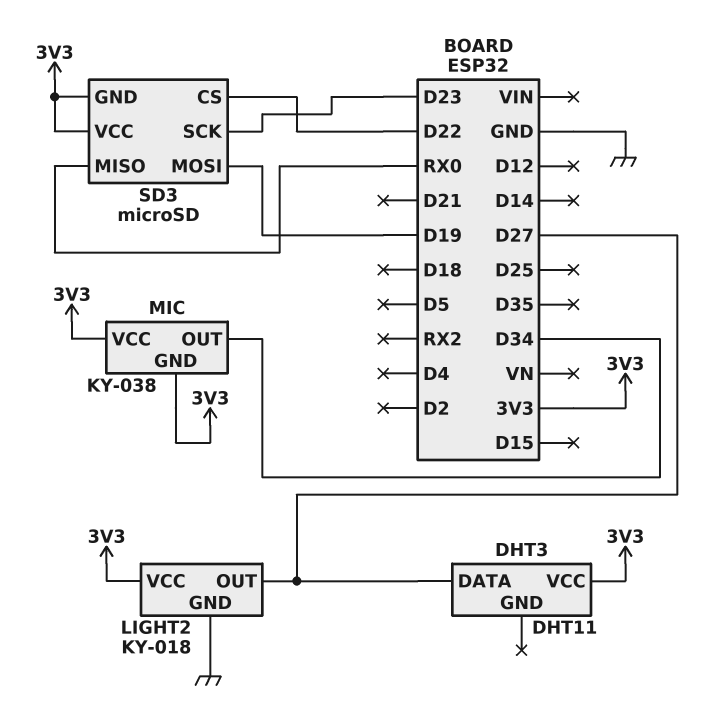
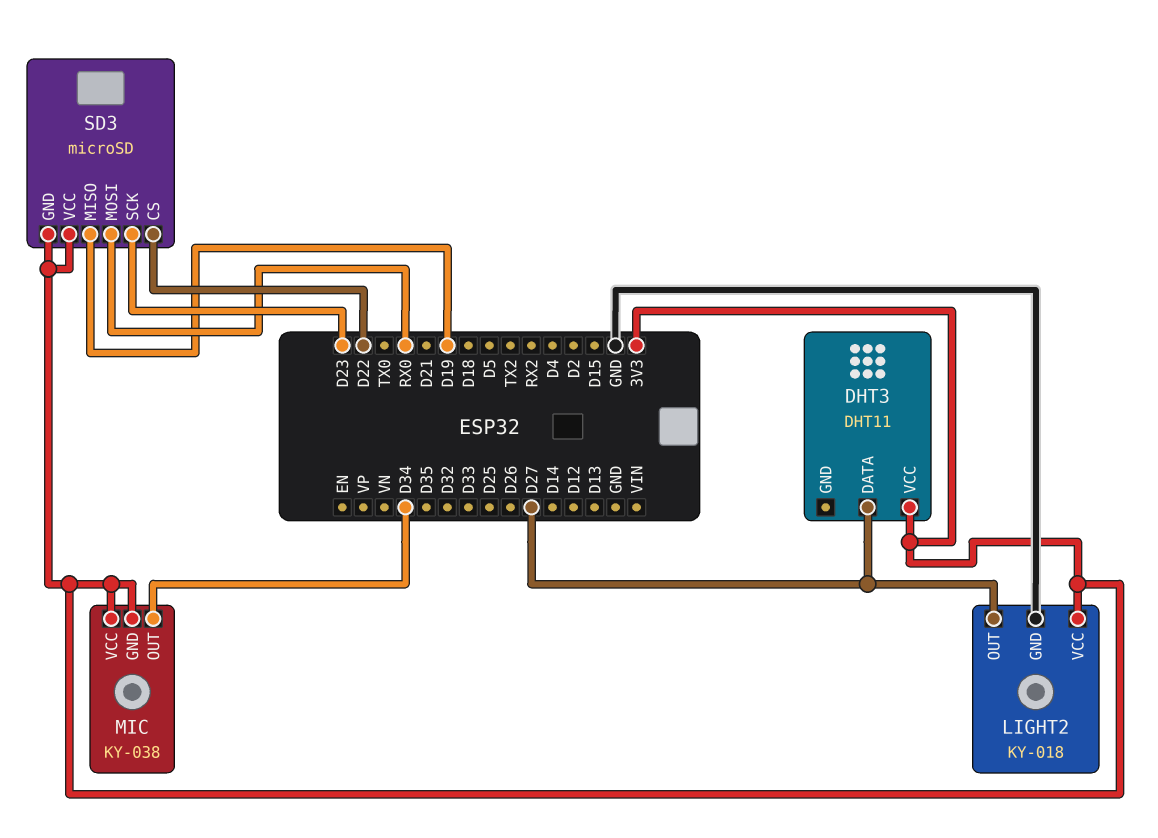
SD3 pin MISO: RX0 -> D19
SD3 pin MOSI: D19 -> RX0

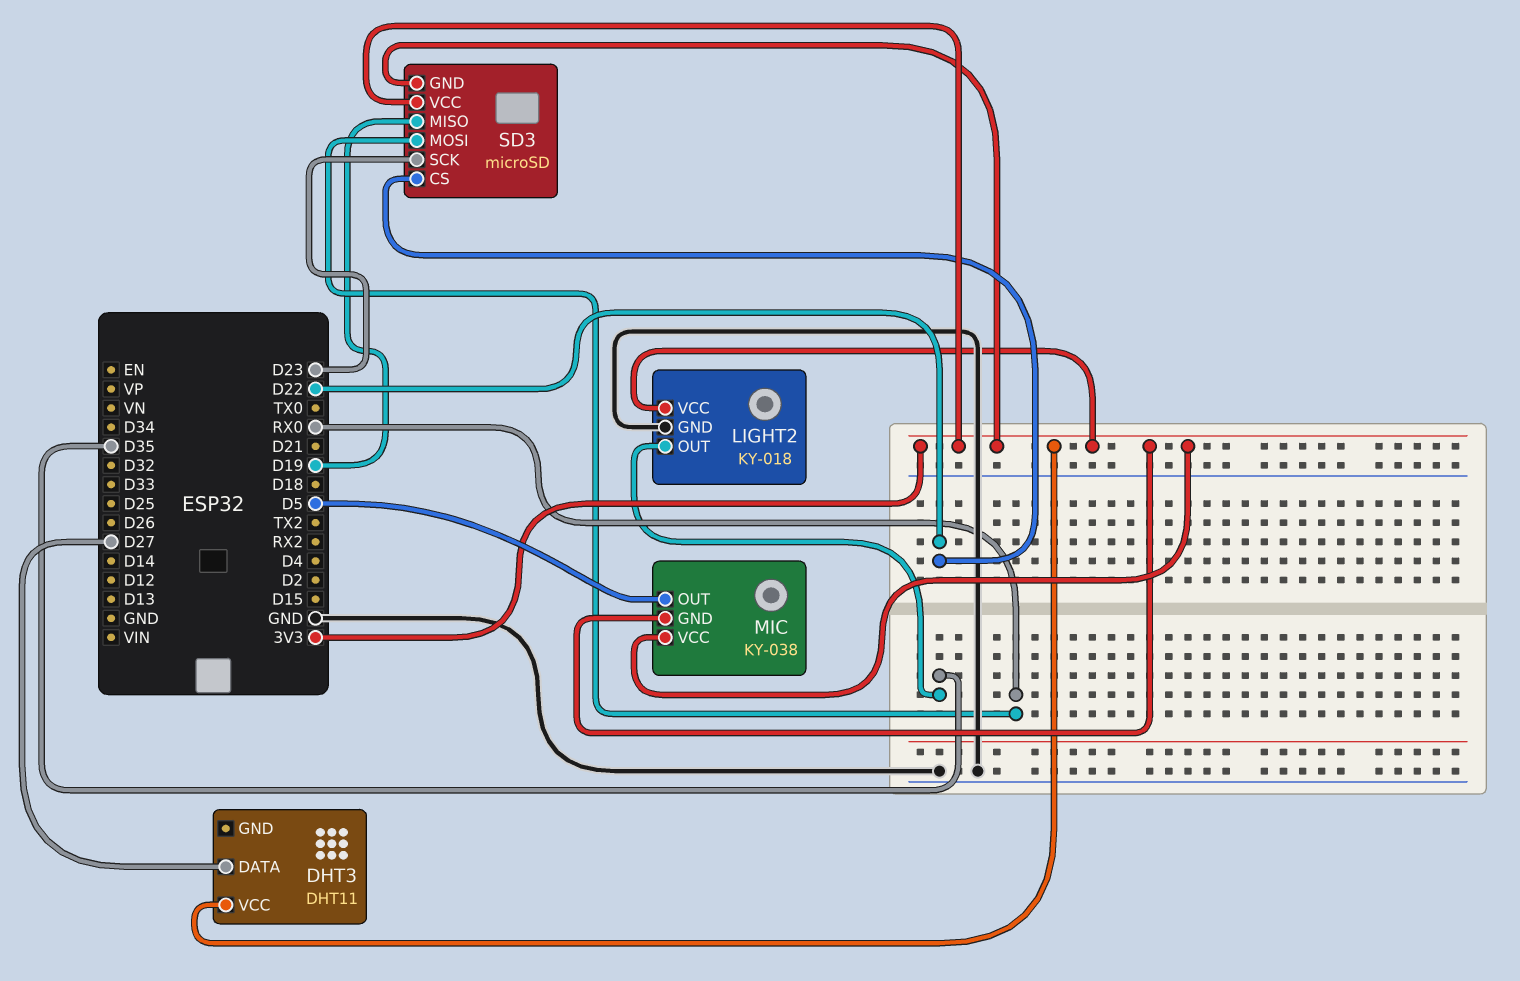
LIGHT2 pin OUT: D27 -> D35
MIC pin OUT: D34 -> D5

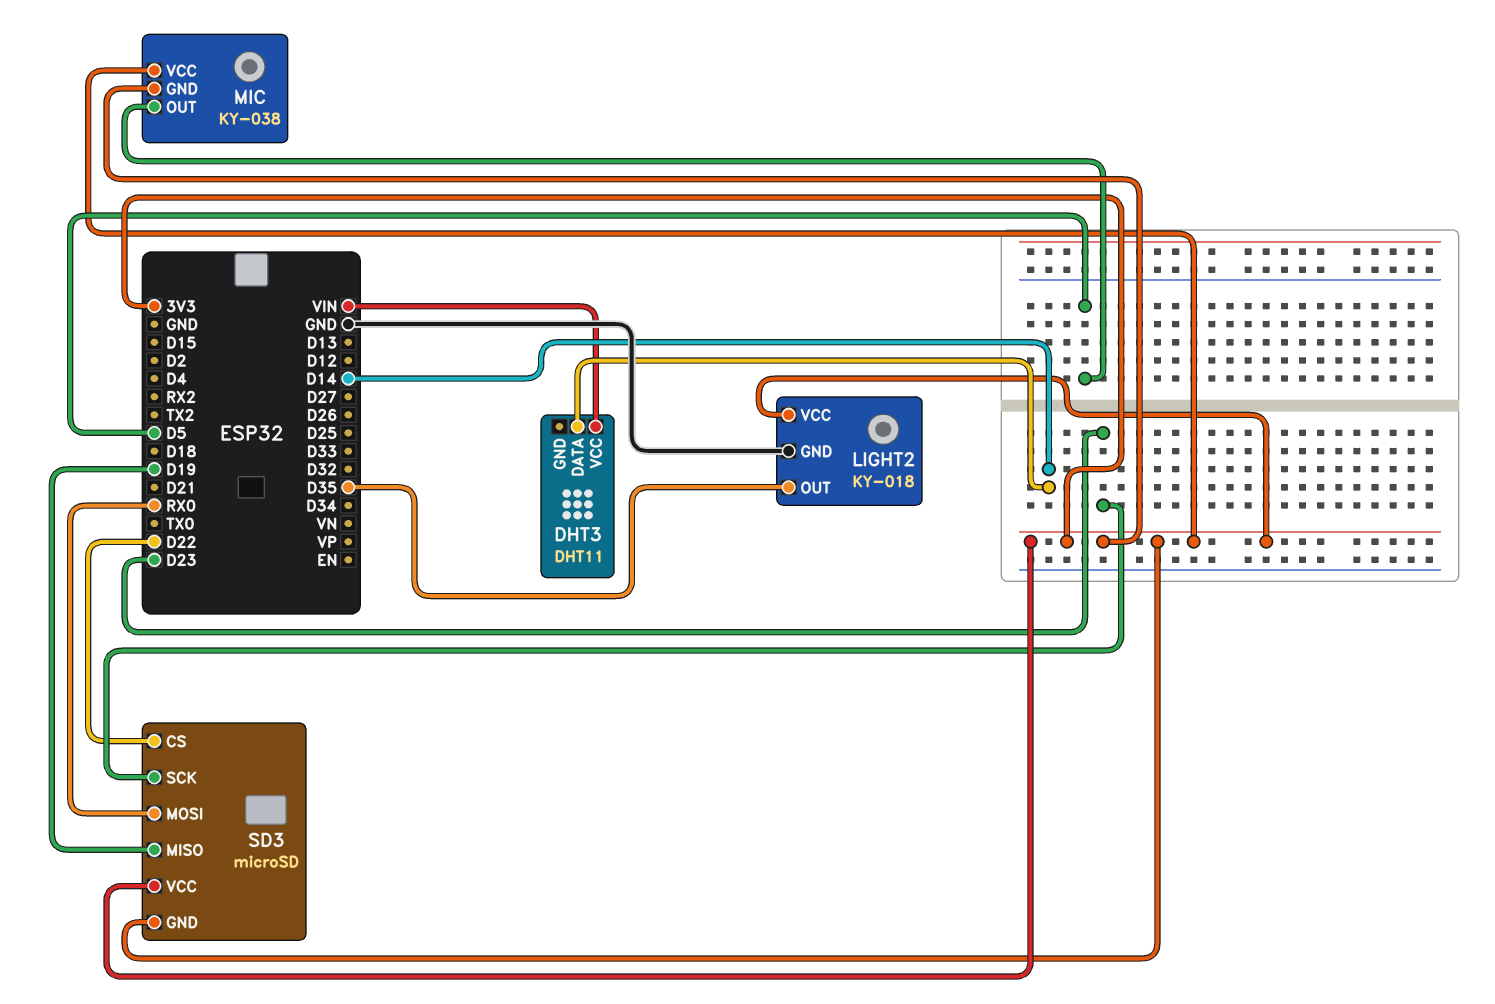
DHT3 pin DATA: D27 -> D14
DHT3 pin VCC: 3V3 -> VIN

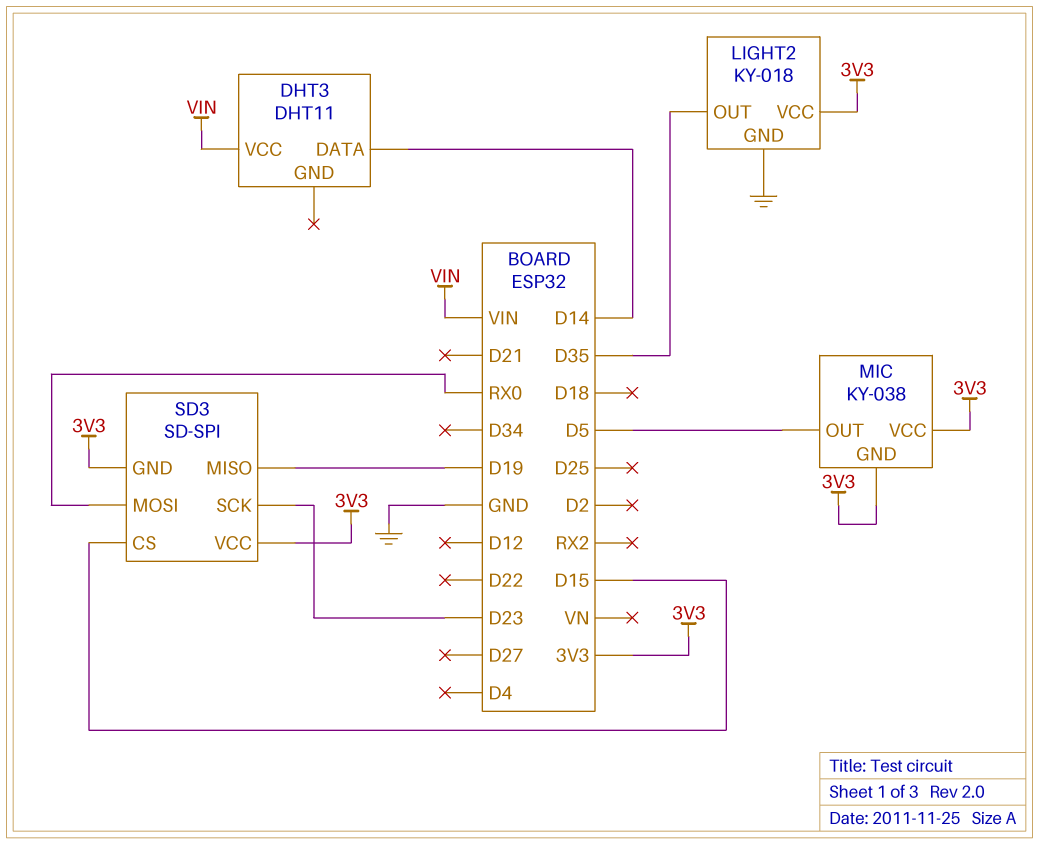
SD3: microSD -> SD-SPI
SD3 pin CS: D22 -> D15

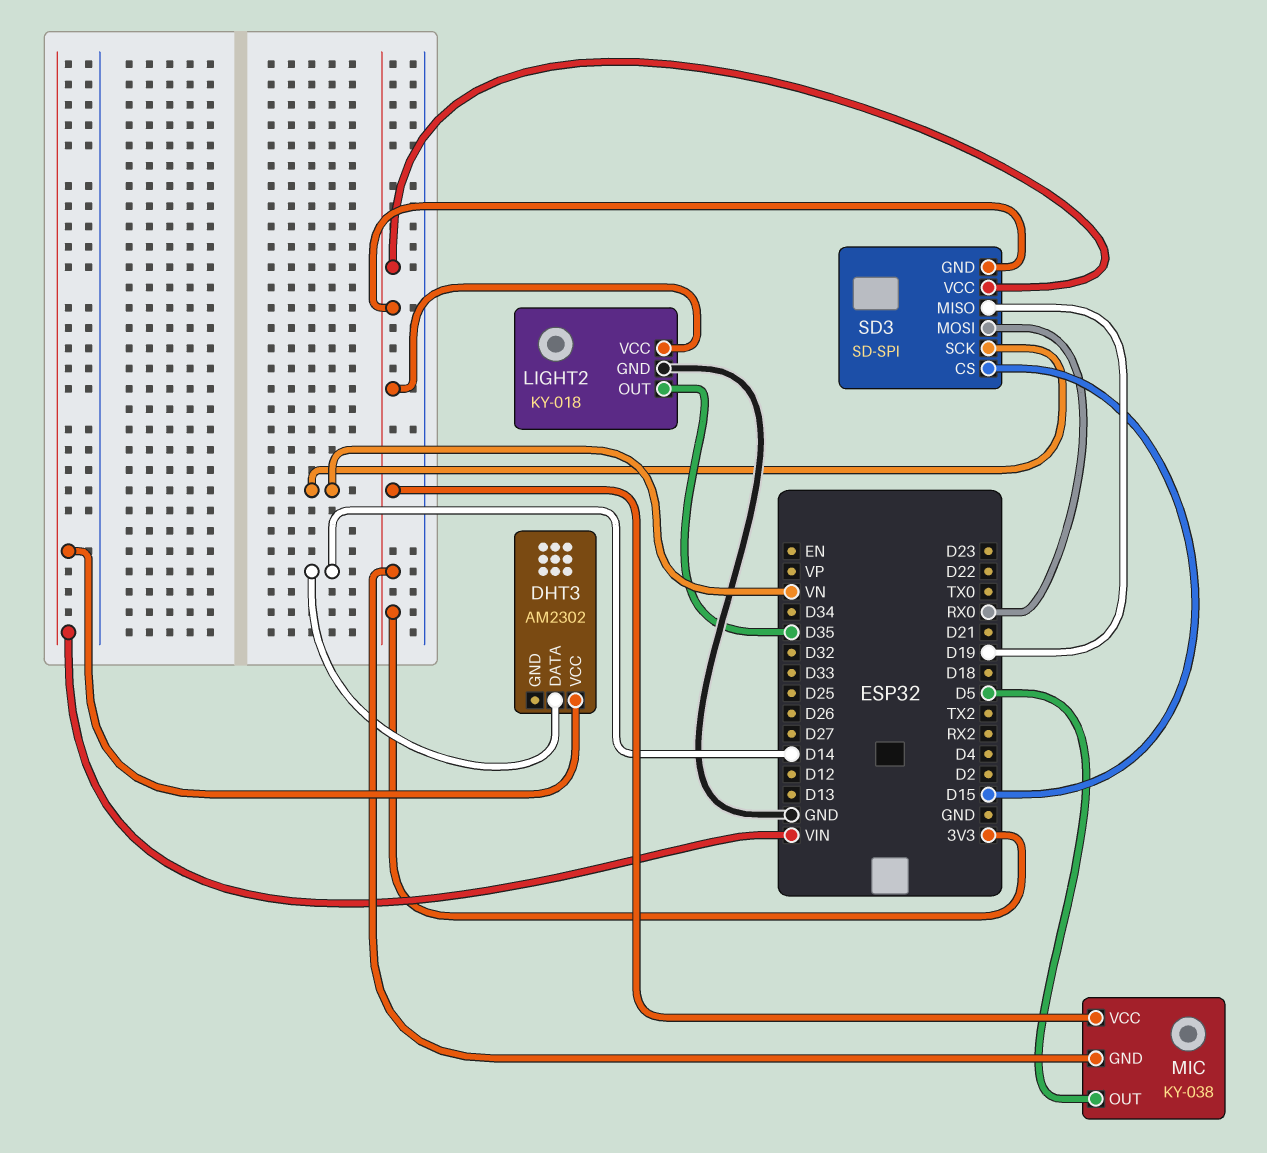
DHT3: DHT11 -> AM2302
SD3 pin SCK: D23 -> VN

